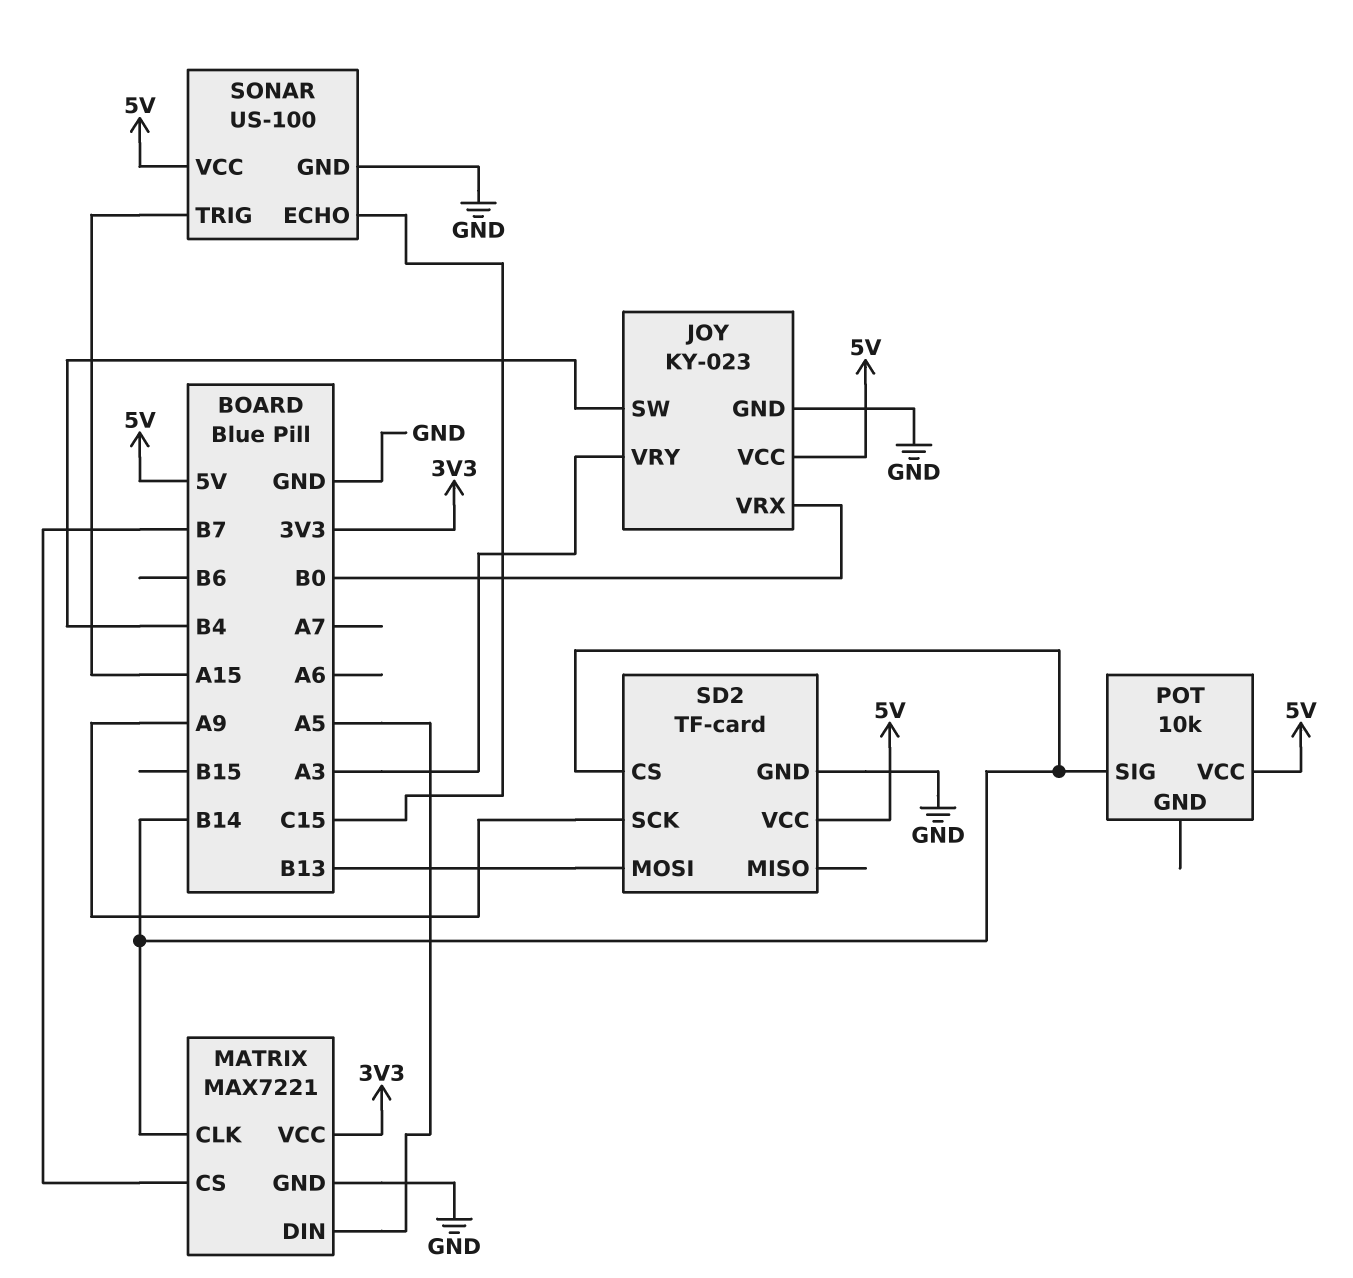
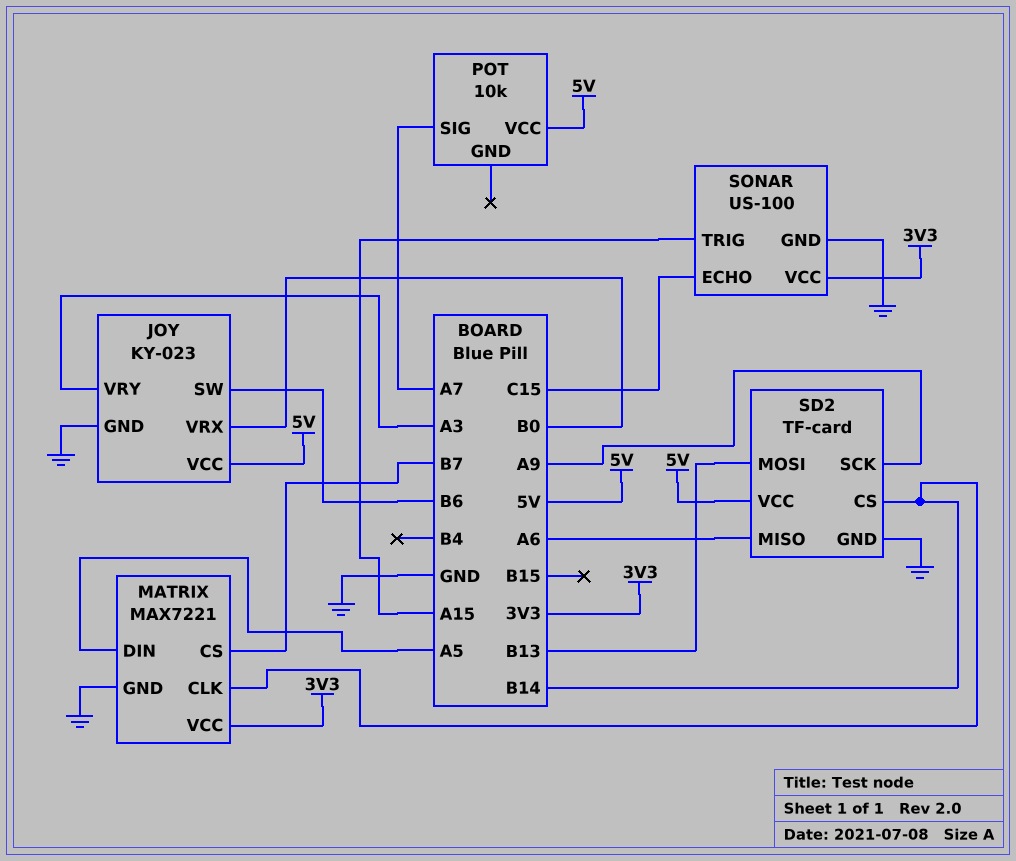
JOY pin SW: B4 -> B6
POT pin SIG: B14 -> A7
SD2 pin MISO: none -> A6
SONAR pin VCC: 5V -> 3V3

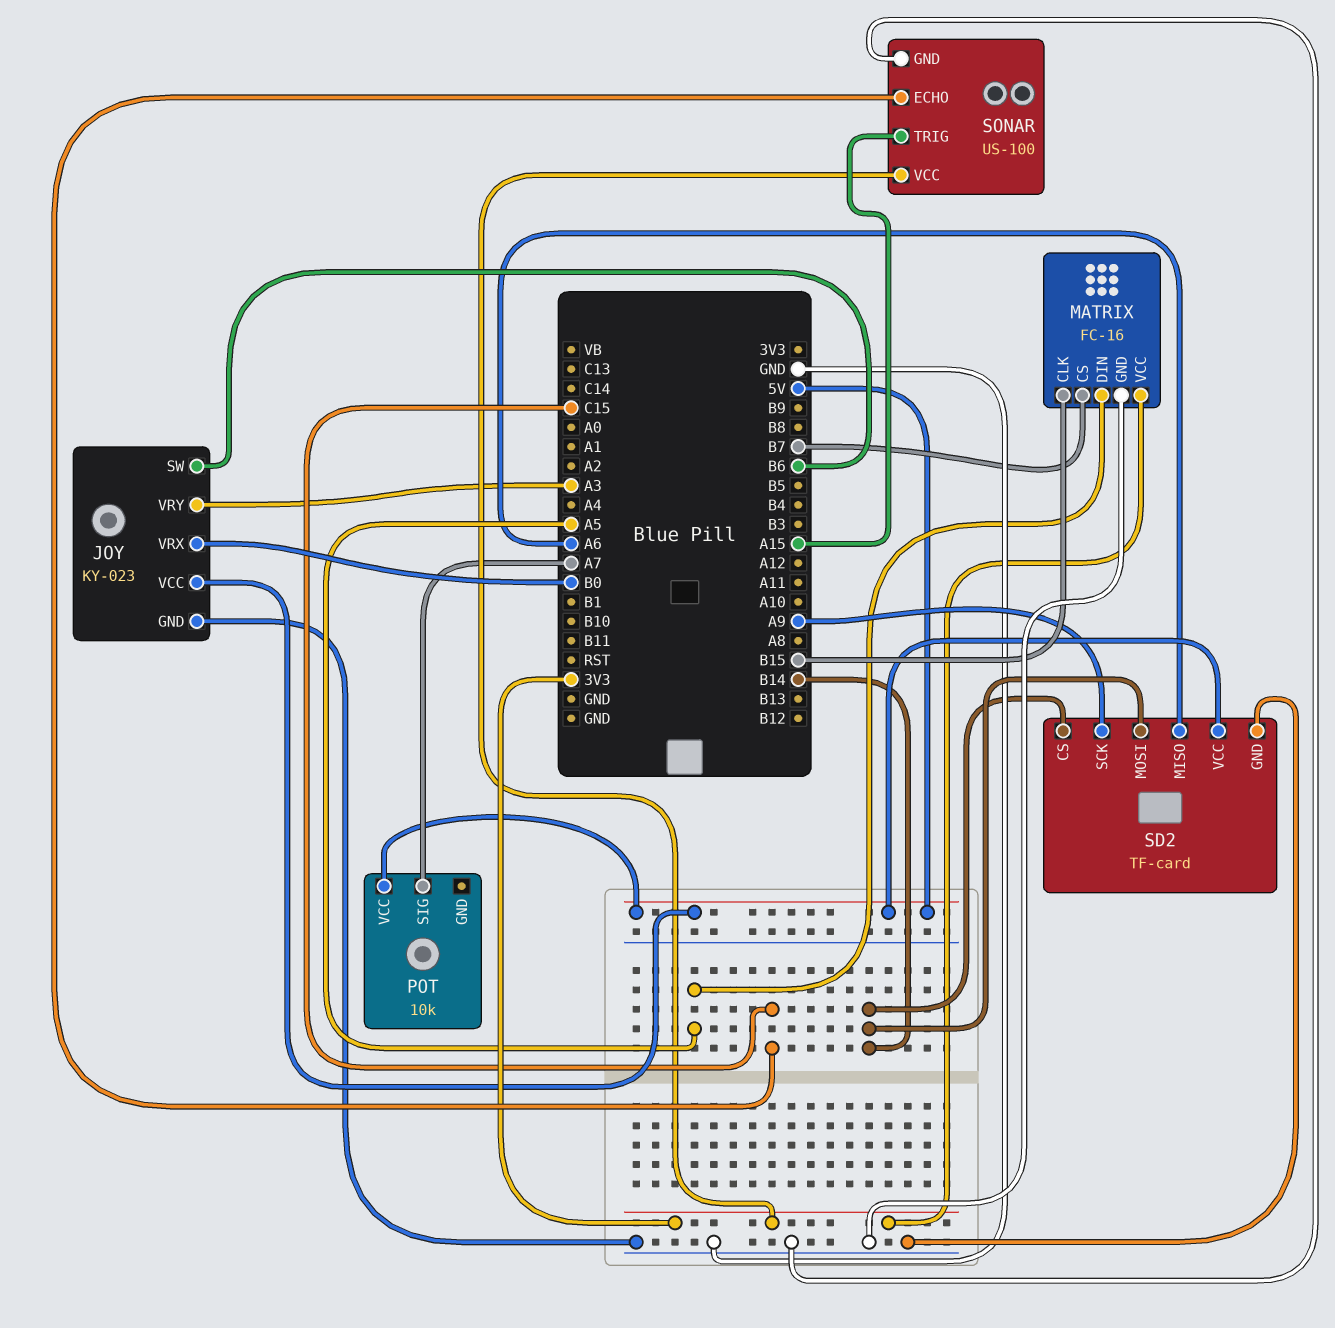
MATRIX: MAX7221 -> FC-16
MATRIX pin CLK: B14 -> B15
SD2 pin MOSI: B13 -> B14

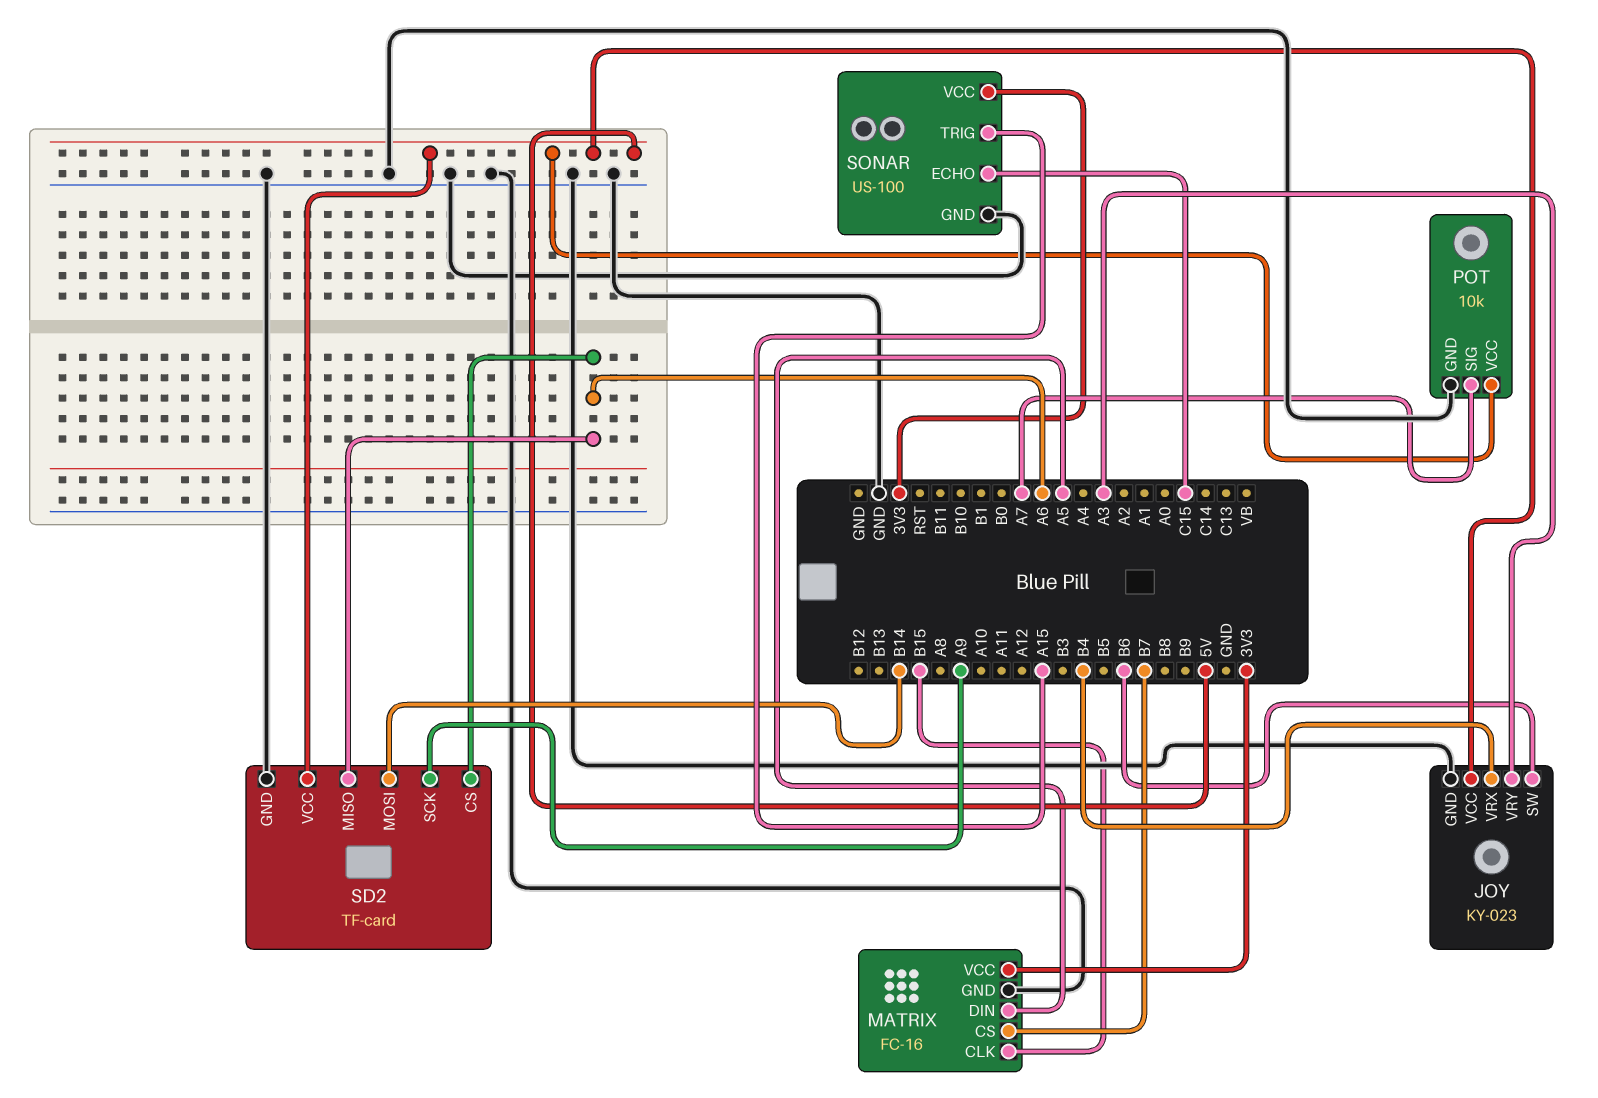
JOY pin VRX: B0 -> B4
POT pin GND: none -> GND
SD2 pin CS: B14 -> A6

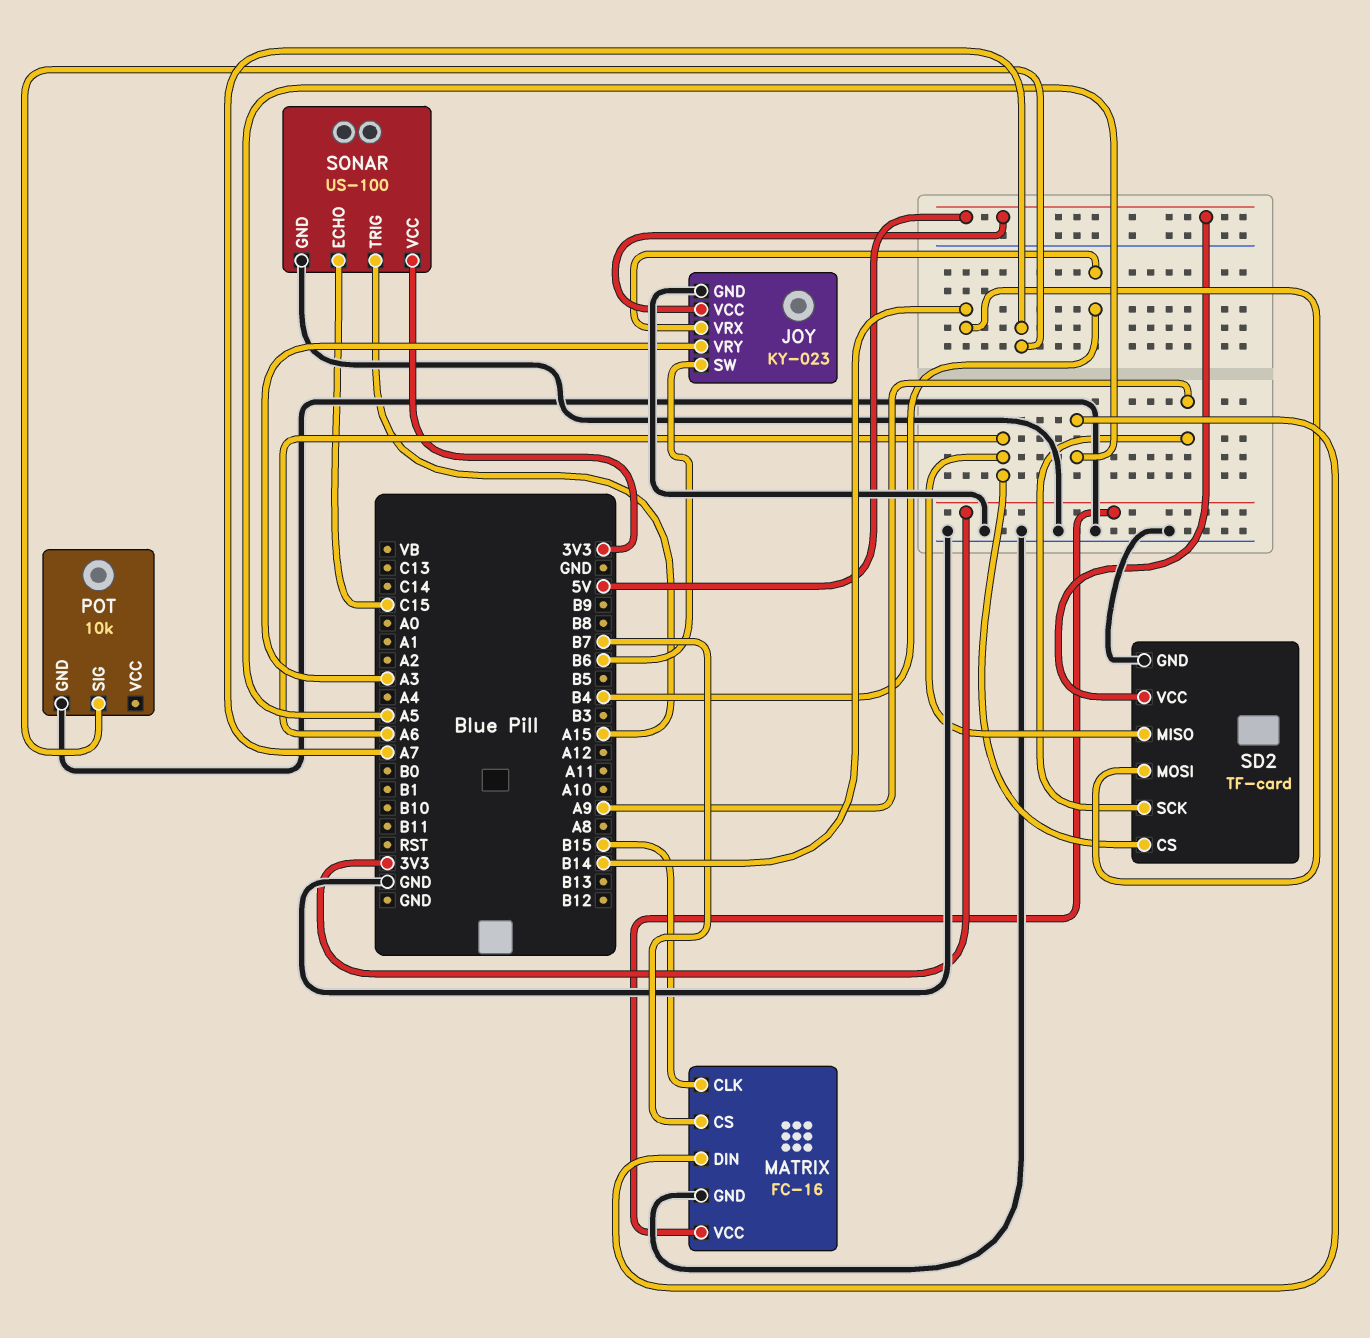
POT pin VCC: 5V -> none

